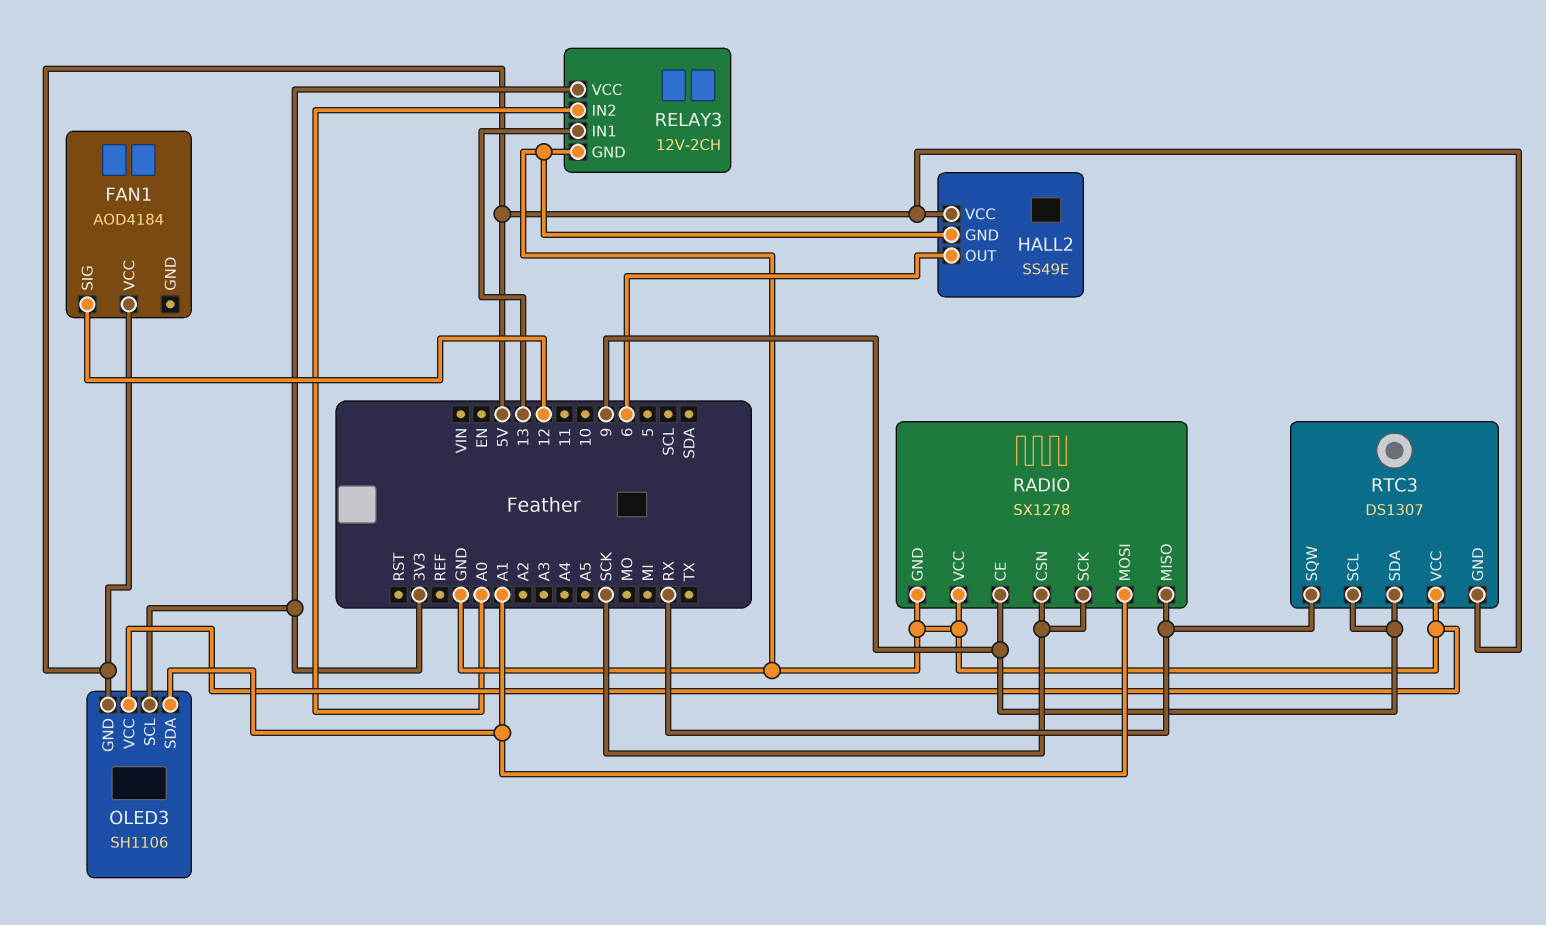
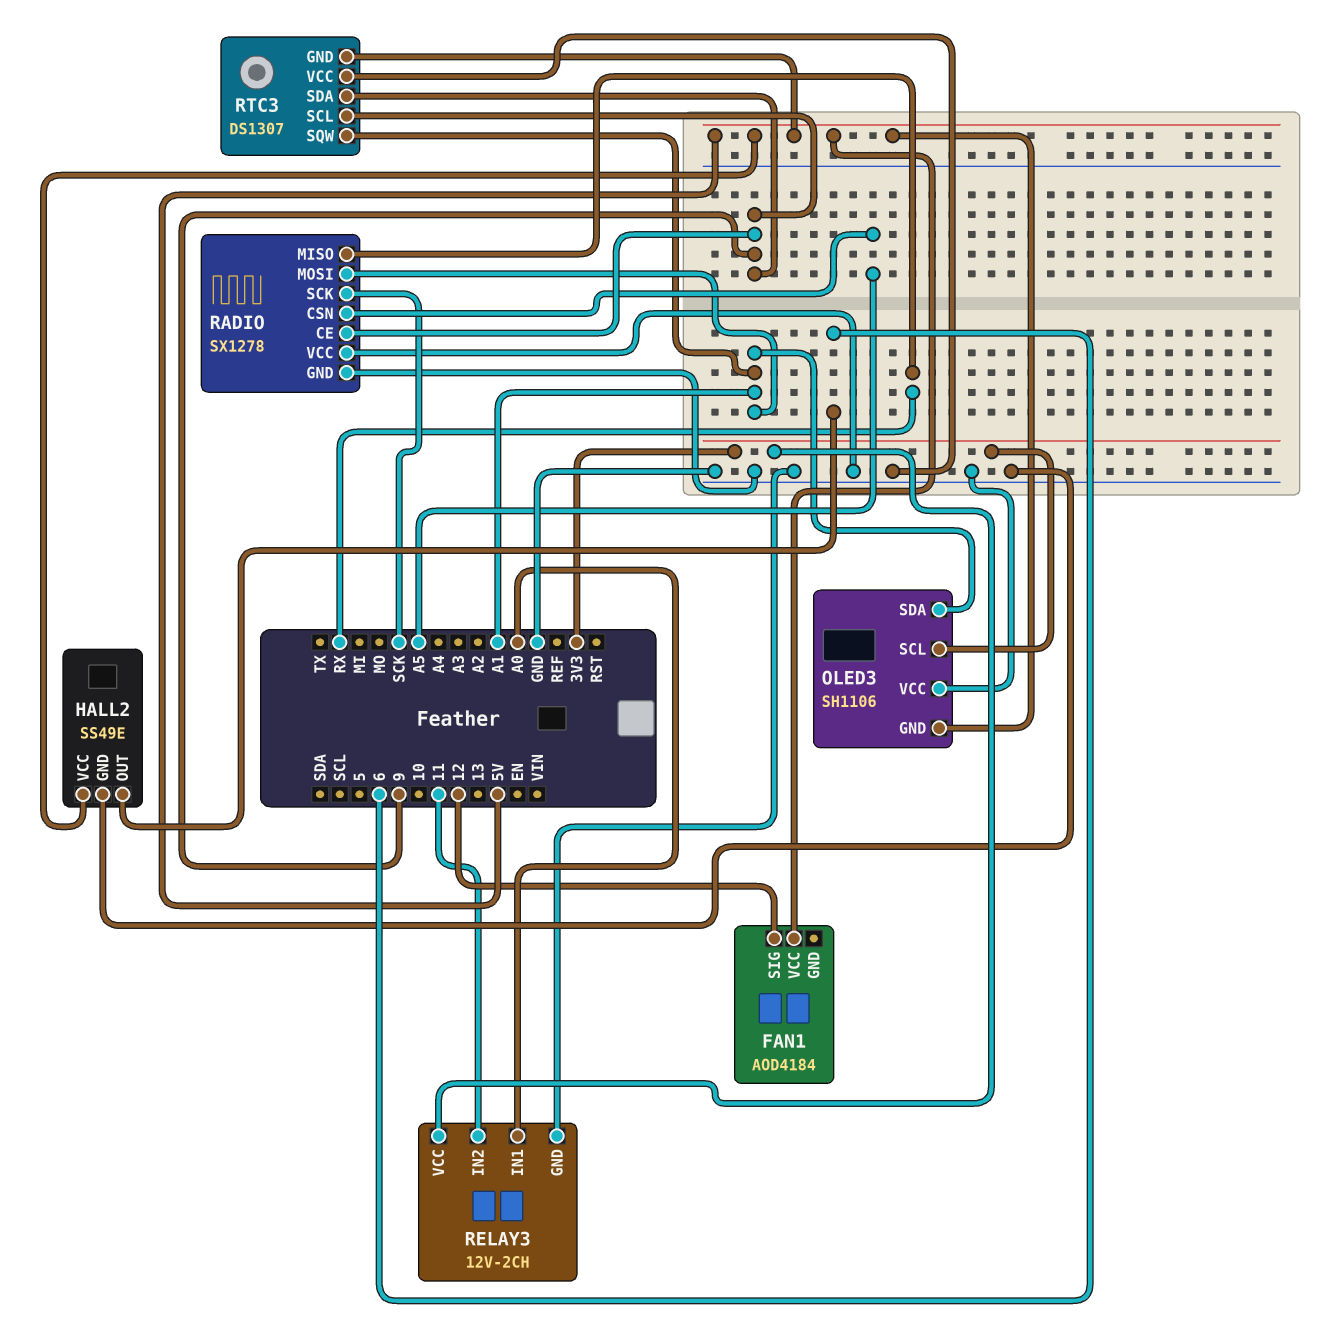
RADIO pin CSN: SCK -> A5
RELAY3 pin IN1: 13 -> A0
RELAY3 pin IN2: A0 -> 11
RTC3 pin SQW: RX -> A1

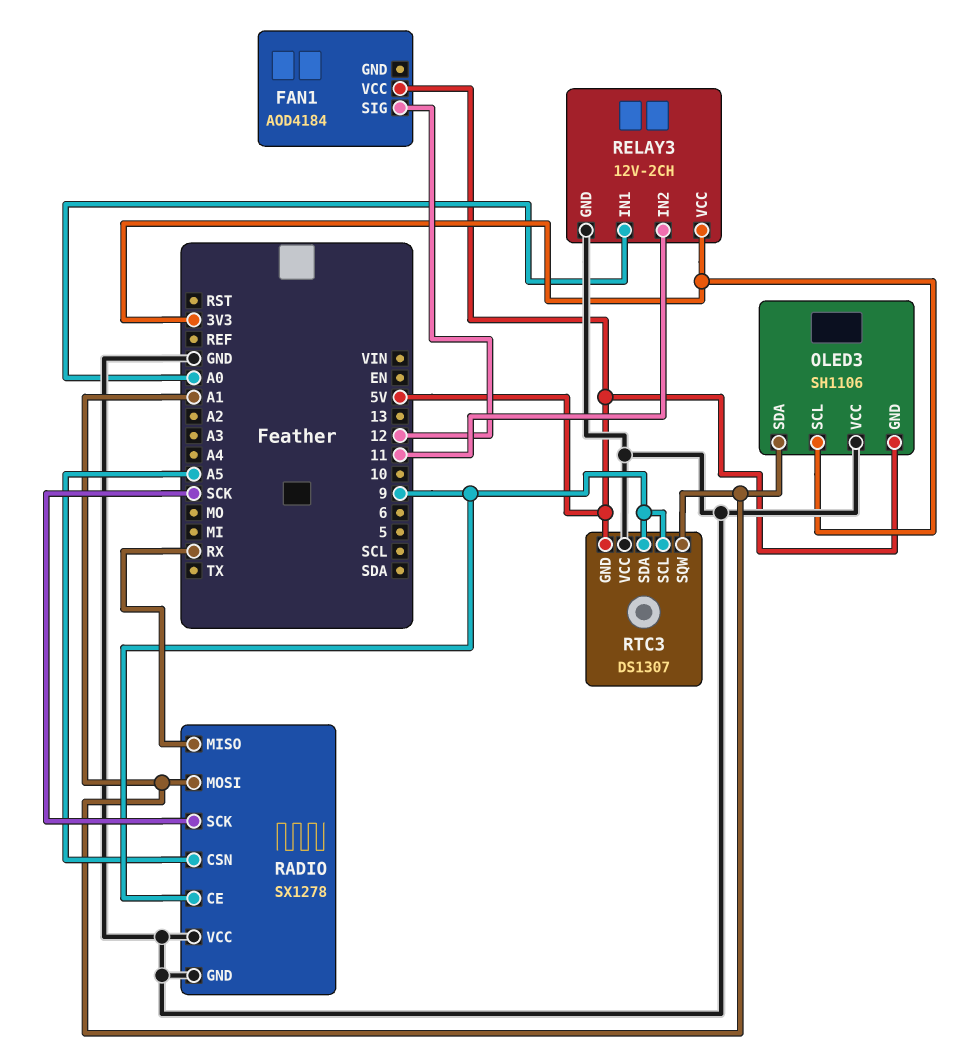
HALL2: SS49E -> none
HALL2 pin GND: GND -> none
HALL2 pin OUT: 6 -> none
HALL2 pin VCC: 5V -> none

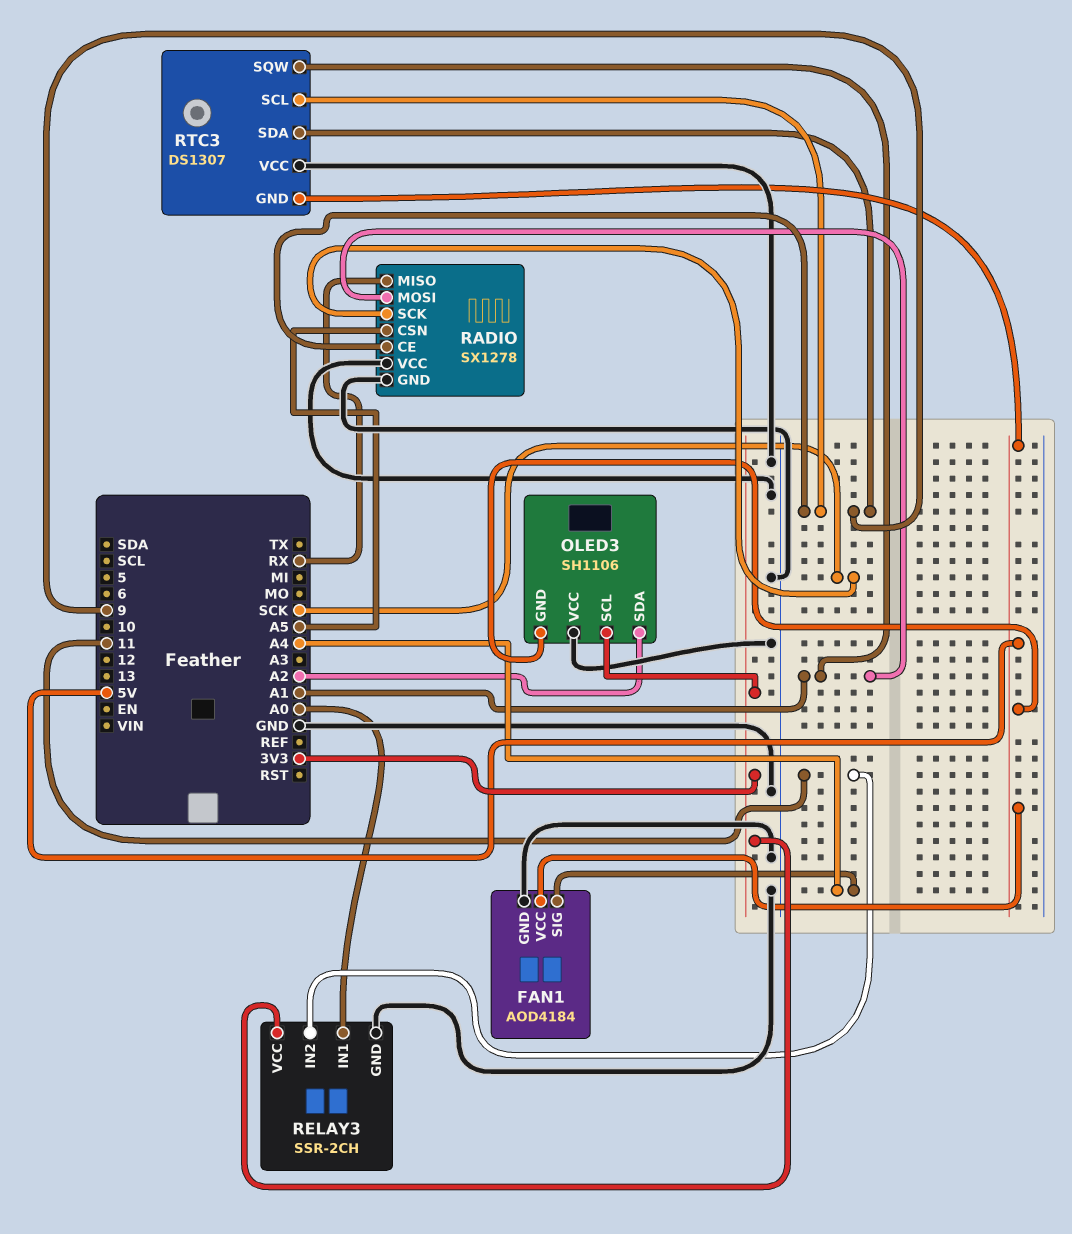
FAN1 pin GND: none -> GND
FAN1 pin SIG: 12 -> A4
OLED3 pin SDA: A1 -> A2
RELAY3: 12V-2CH -> SSR-2CH

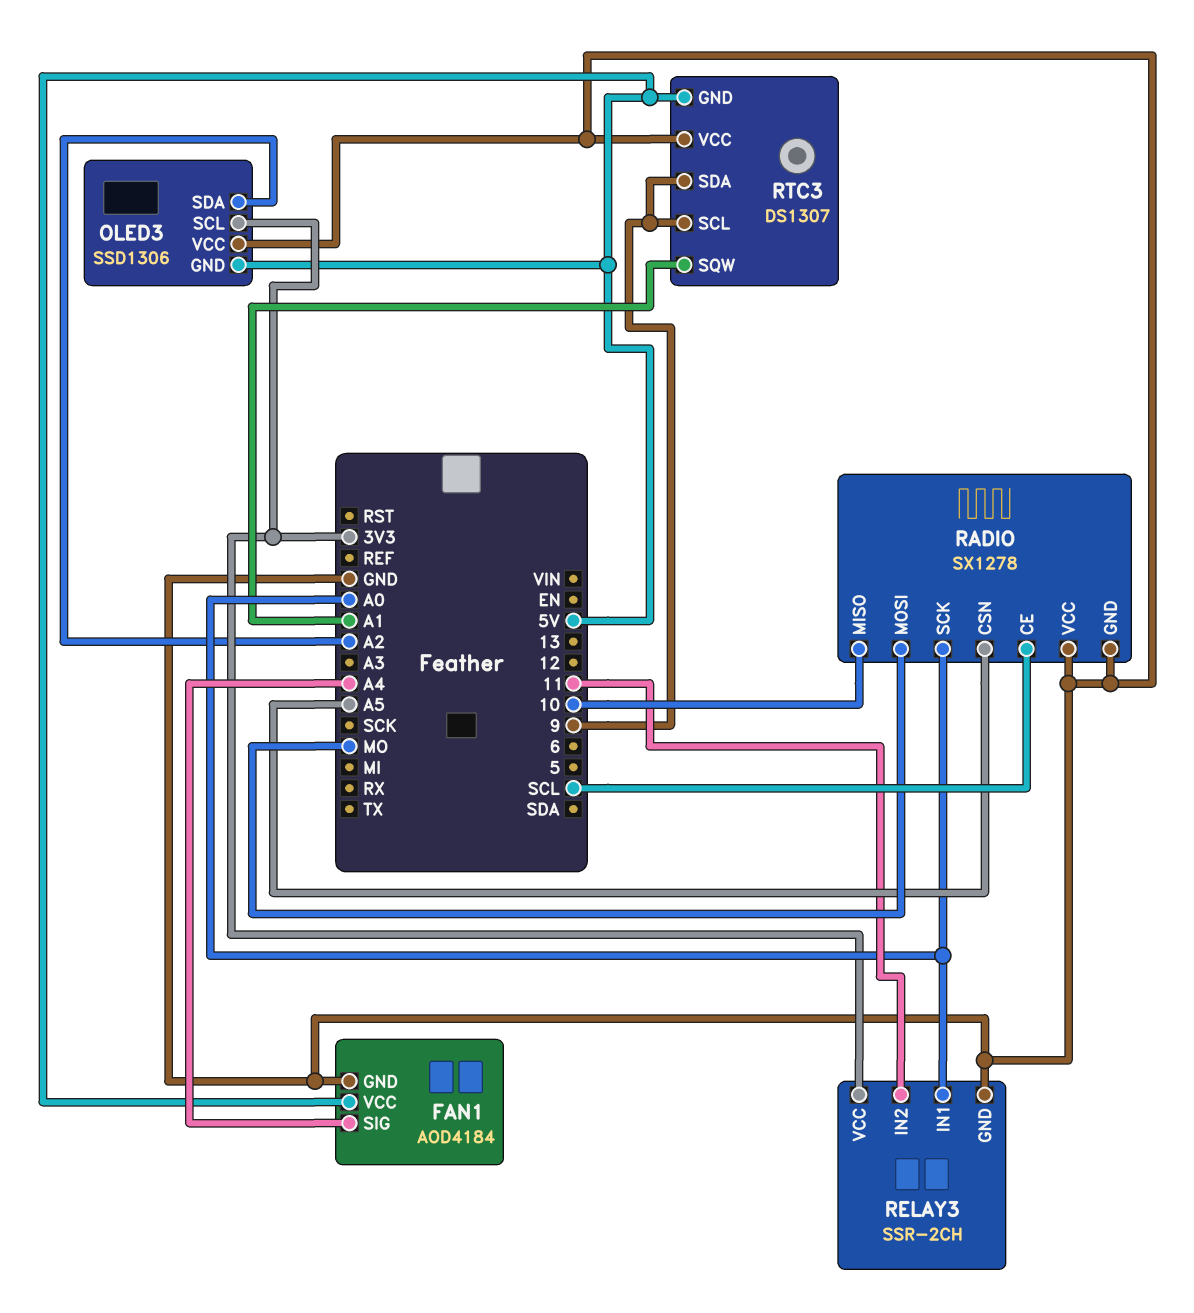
OLED3: SH1106 -> SSD1306
RADIO pin CE: 9 -> SCL
RADIO pin MISO: RX -> 10
RADIO pin MOSI: A1 -> MO
RADIO pin SCK: SCK -> A0

